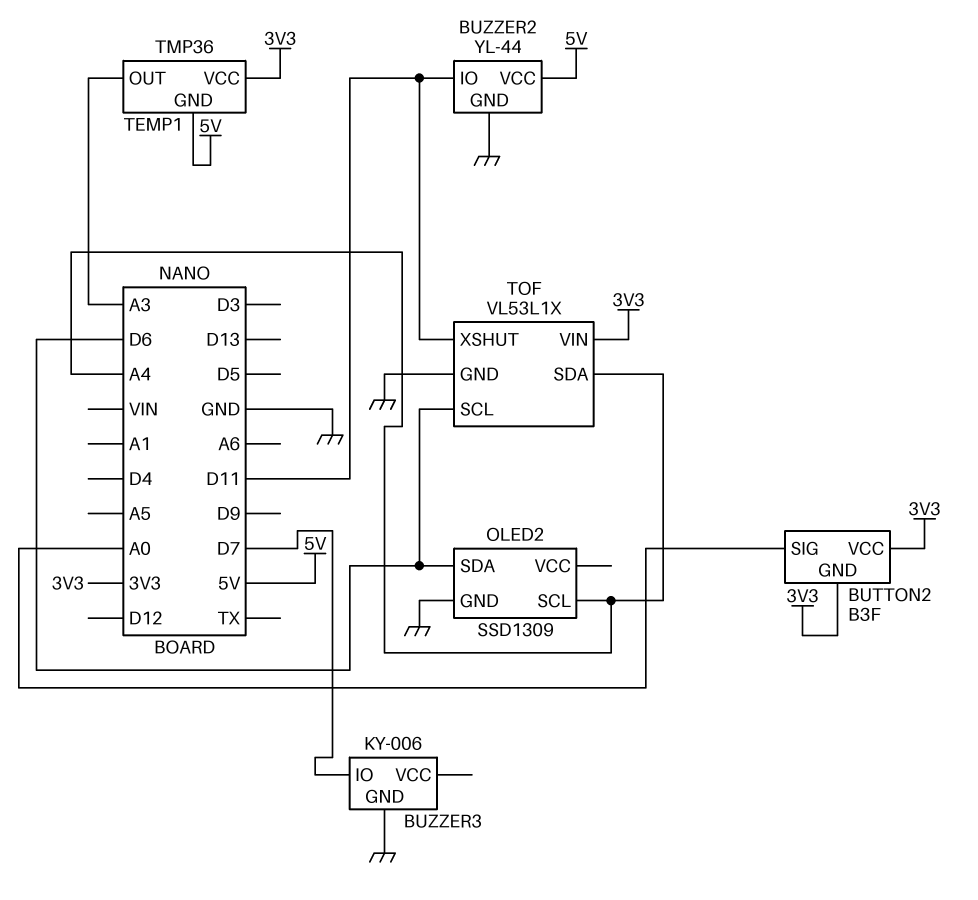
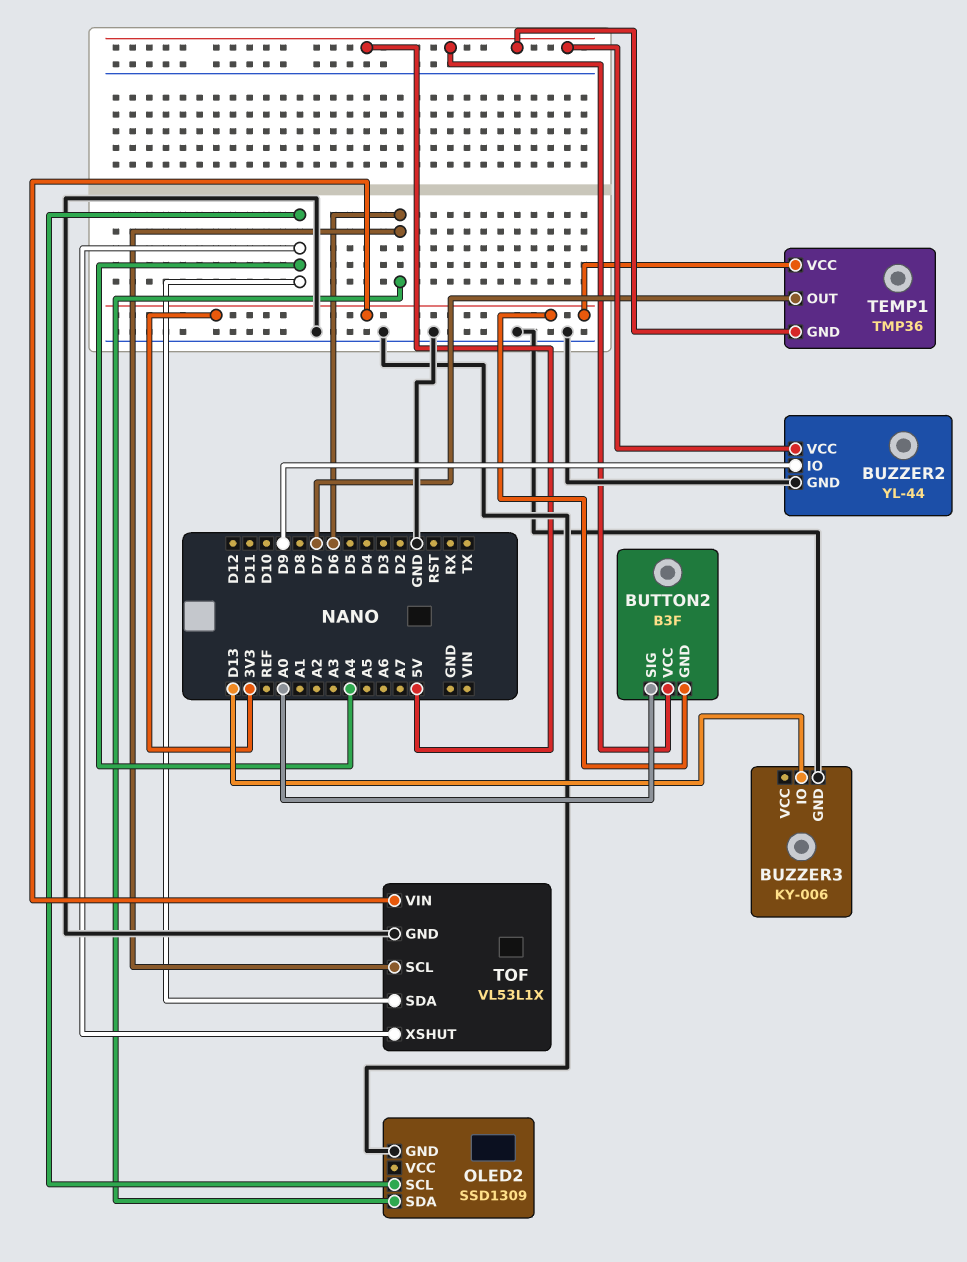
BUTTON2 pin VCC: 3V3 -> 5V
BUZZER2 pin IO: D11 -> D9
BUZZER3 pin IO: D7 -> D13
TEMP1 pin OUT: A3 -> D7
TOF pin XSHUT: D11 -> A4

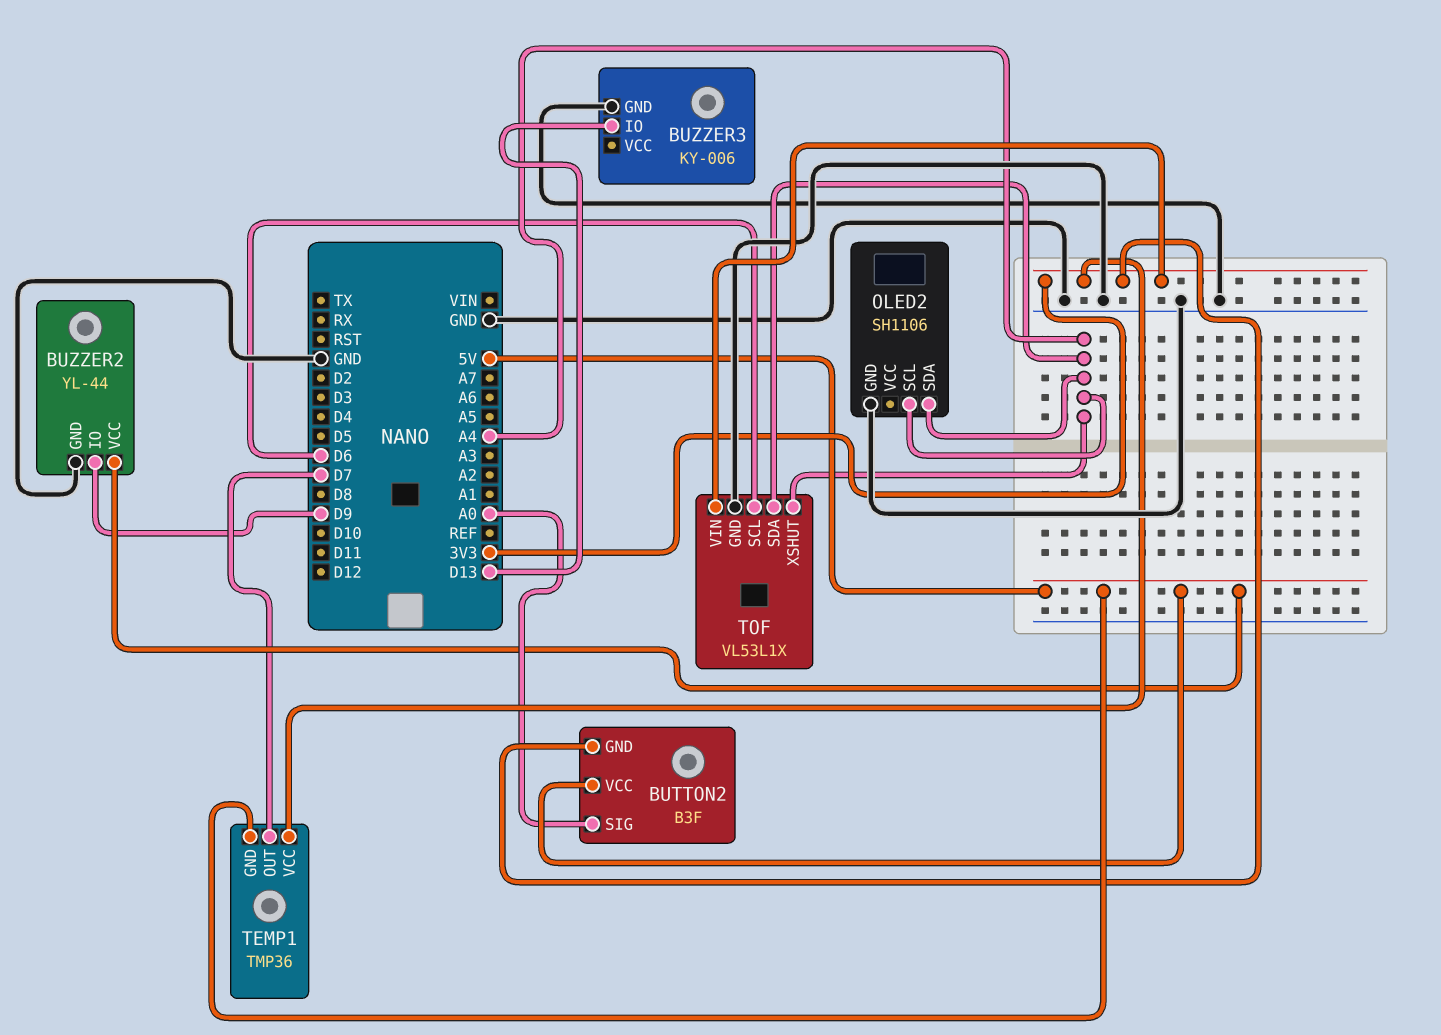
OLED2: SSD1309 -> SH1106
OLED2 pin SDA: D6 -> A4

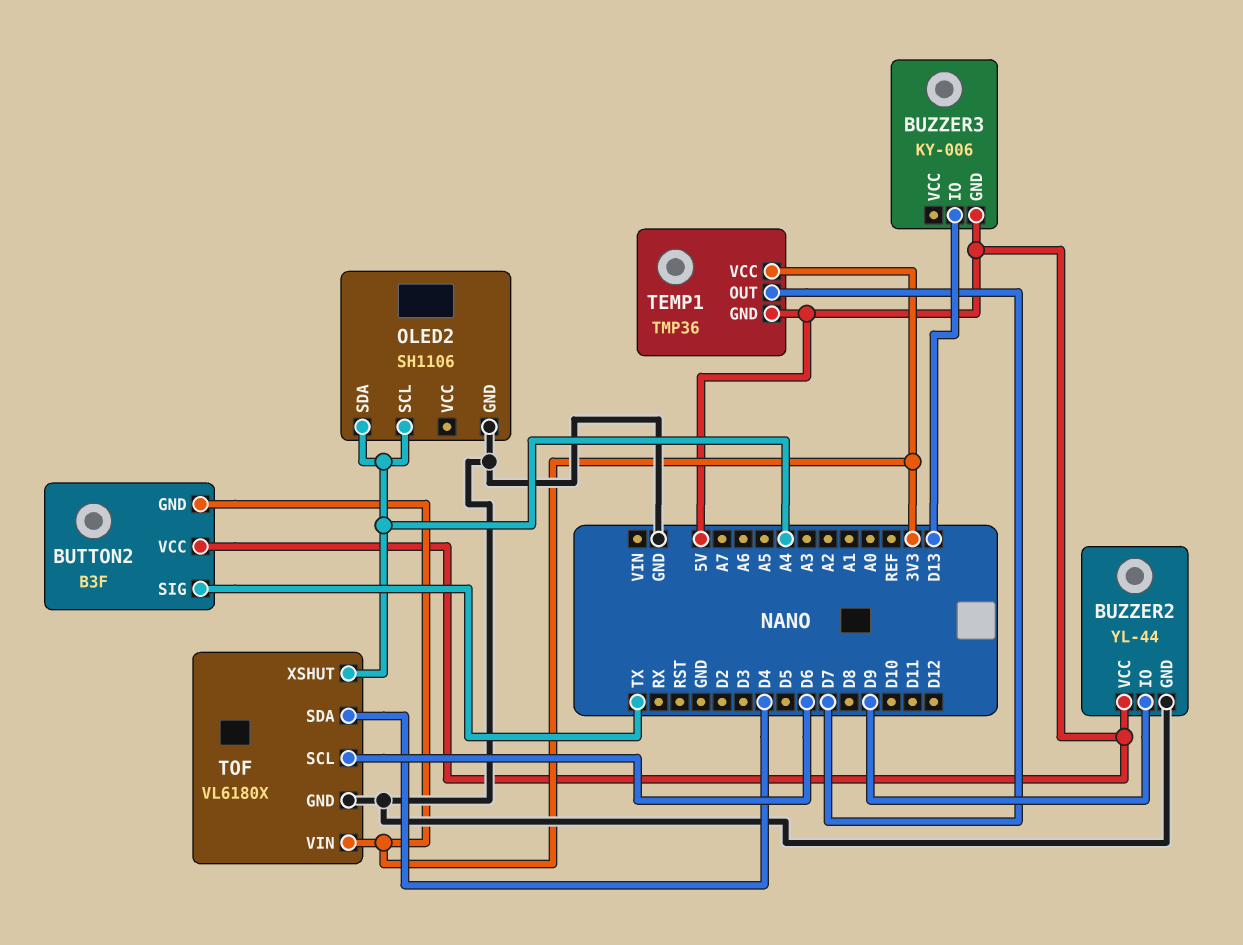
BUTTON2 pin SIG: A0 -> TX
BUZZER3 pin GND: GND -> 5V
TOF: VL53L1X -> VL6180X
TOF pin SDA: A4 -> D4

